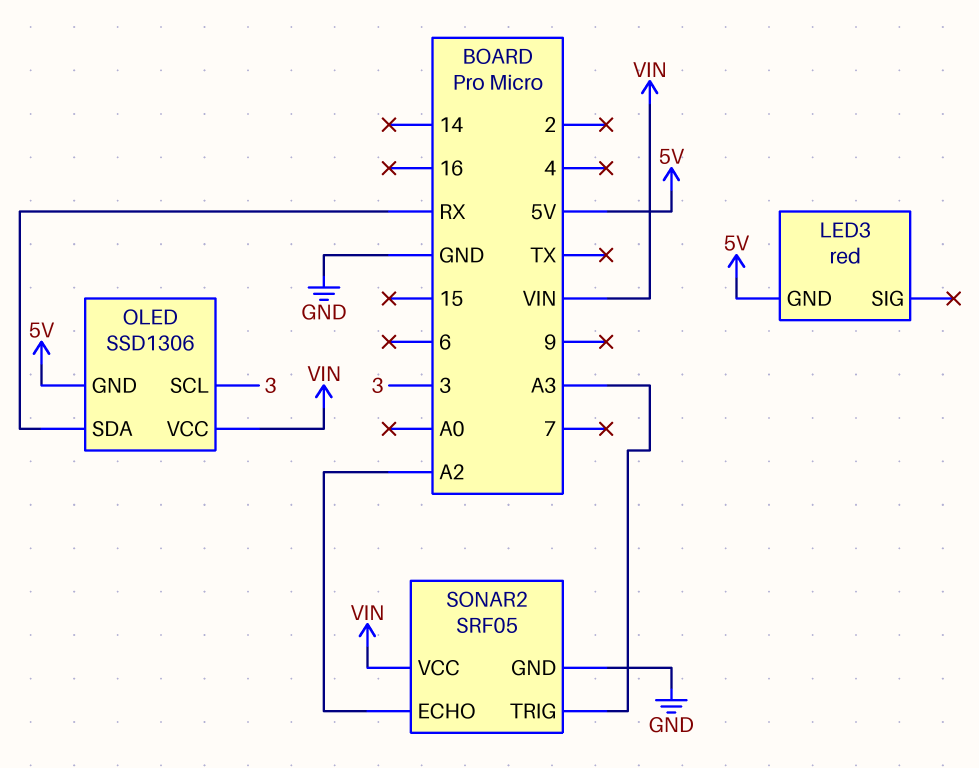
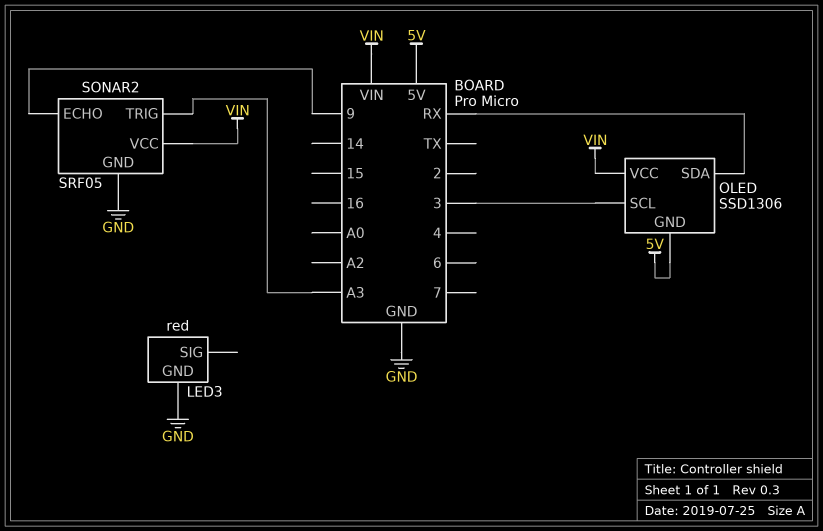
LED3 pin GND: 5V -> GND
SONAR2 pin ECHO: A2 -> 9

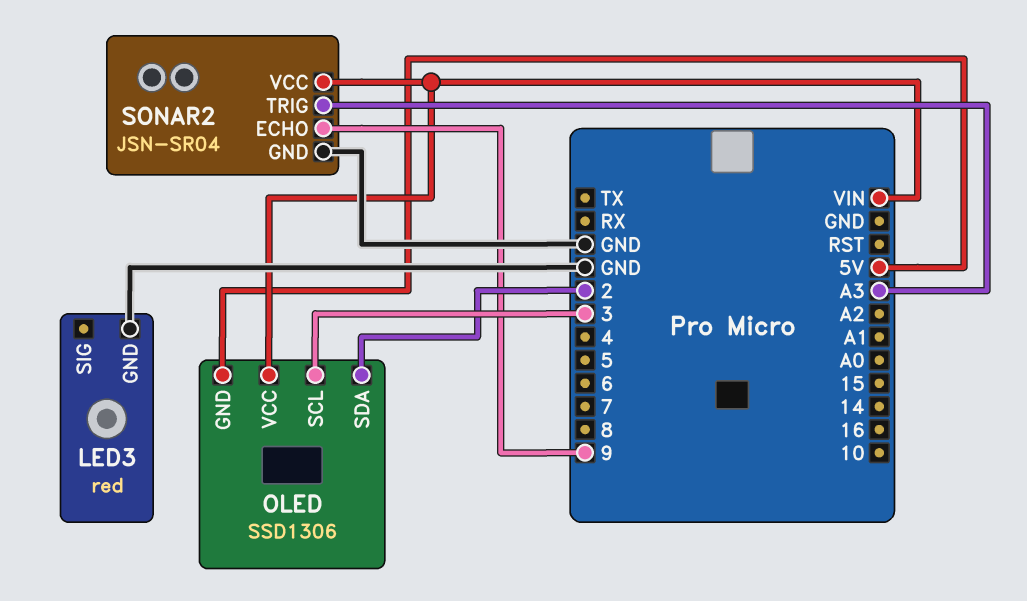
OLED pin SDA: RX -> 2
SONAR2: SRF05 -> JSN-SR04

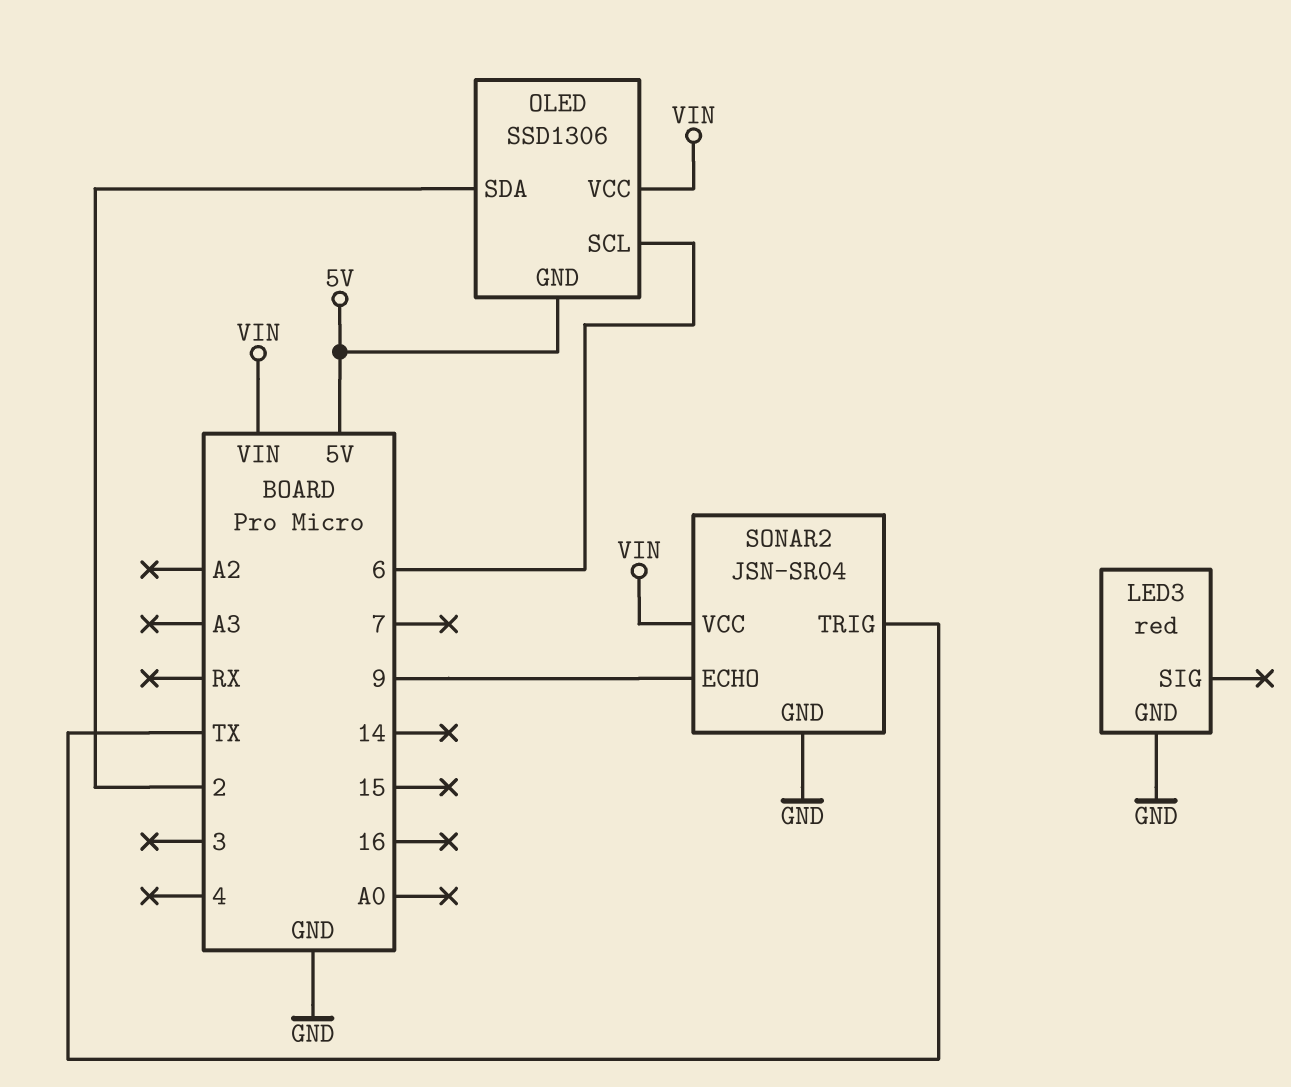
OLED pin SCL: 3 -> 6
SONAR2 pin TRIG: A3 -> TX

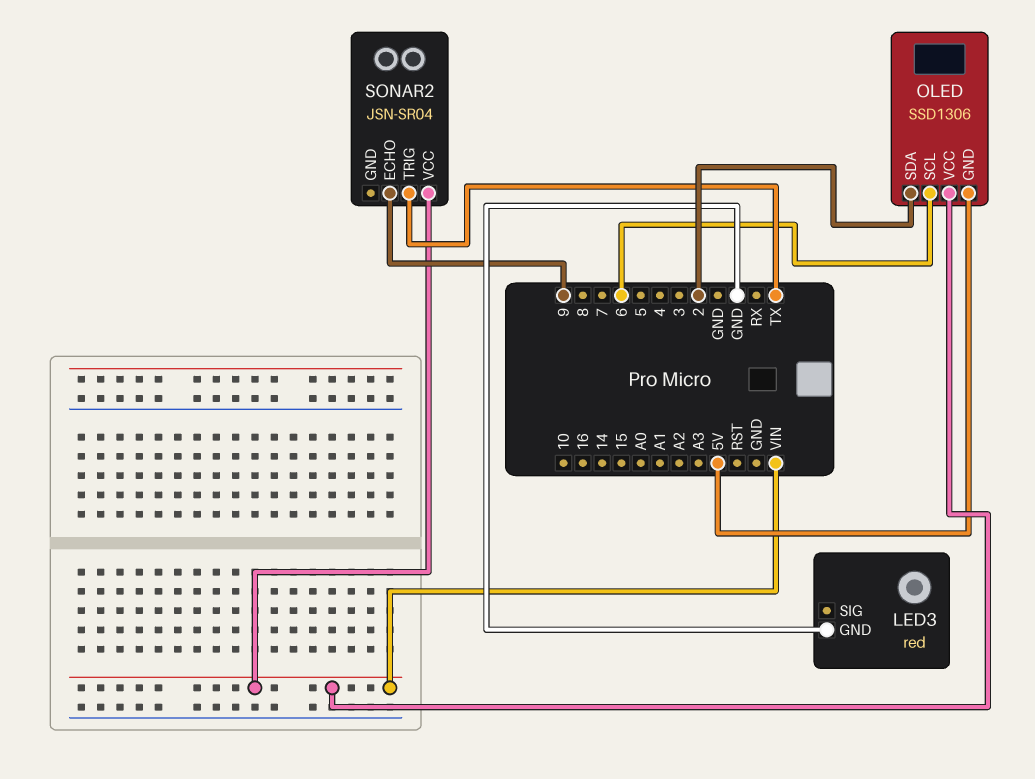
SONAR2 pin GND: GND -> none

